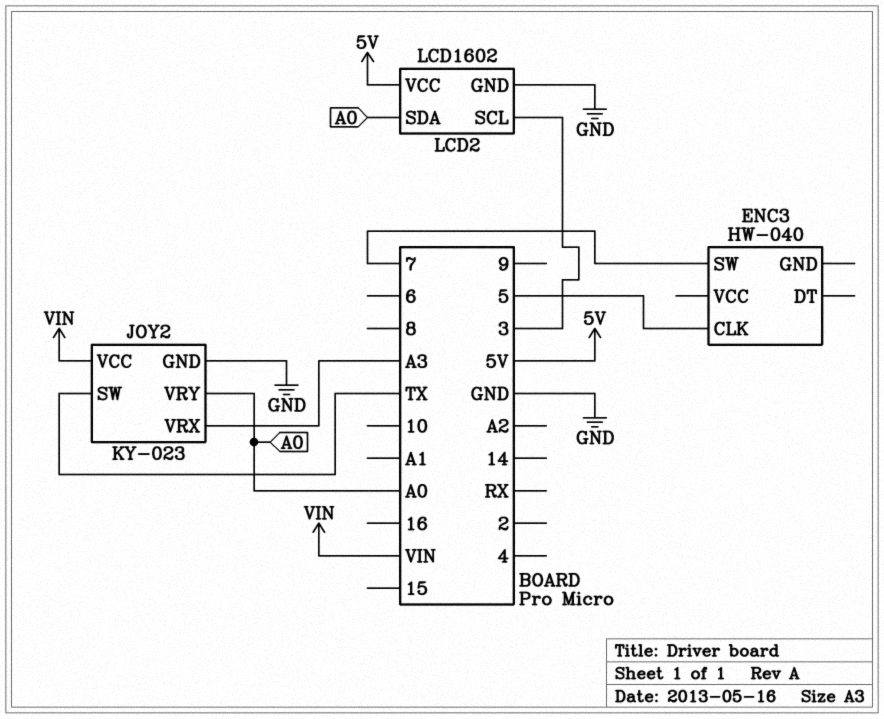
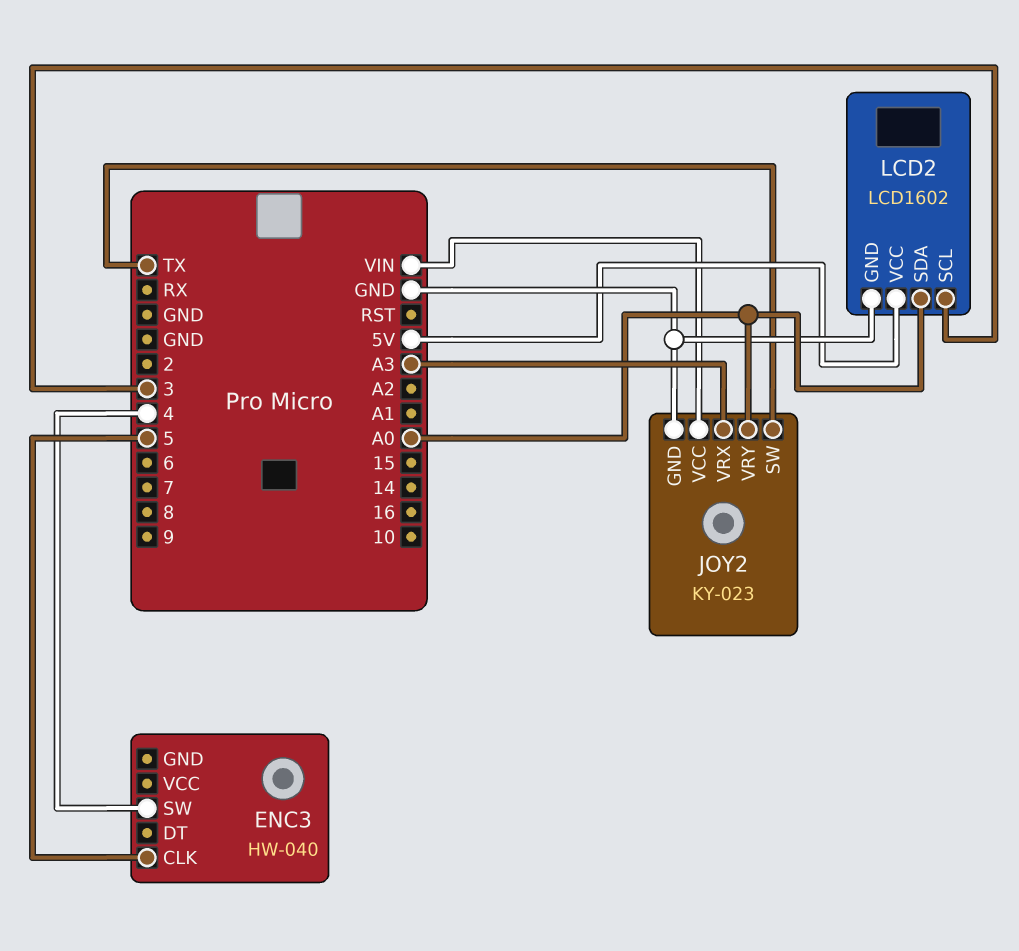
ENC3 pin SW: 7 -> 4

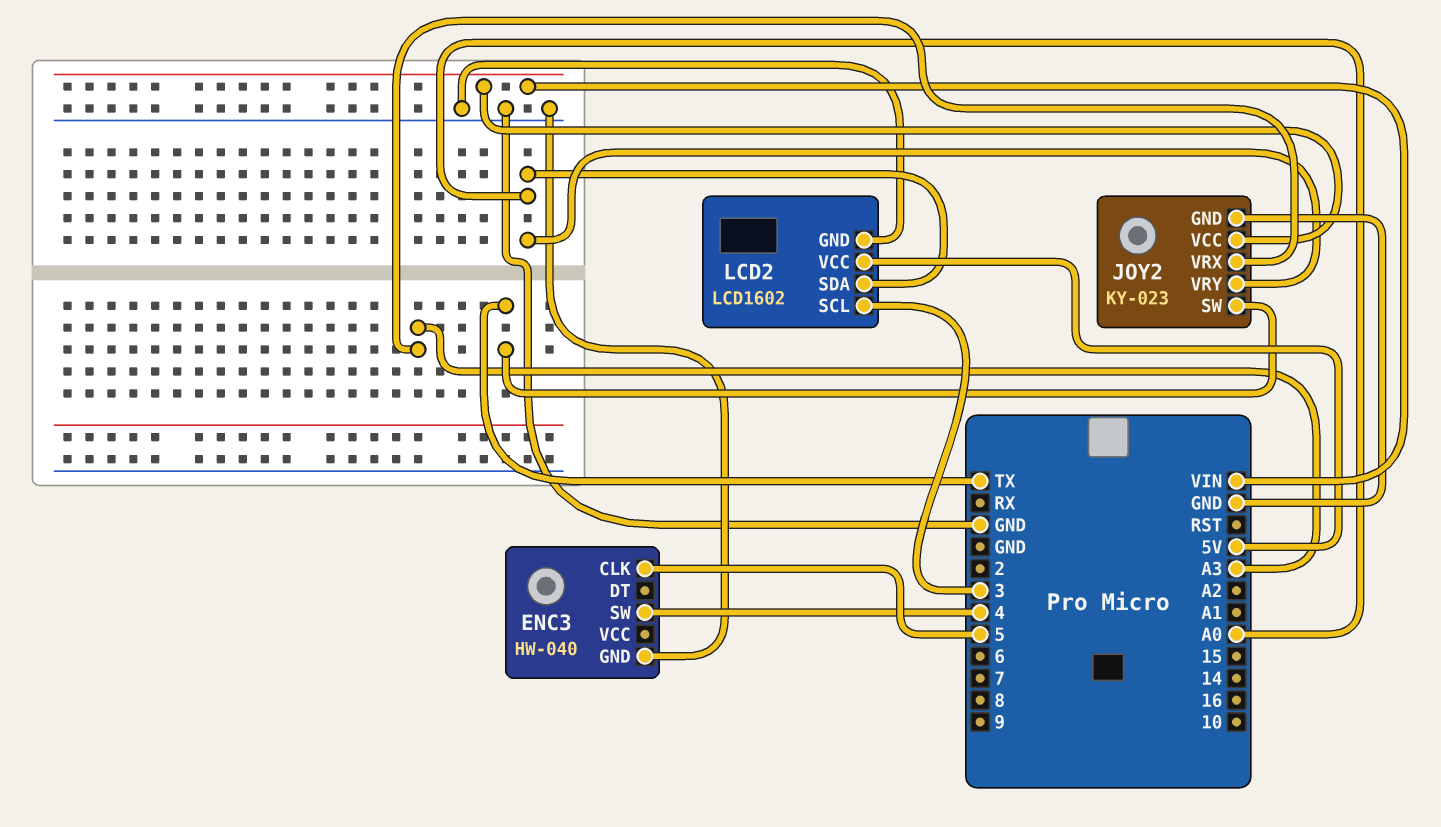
ENC3 pin GND: none -> GND

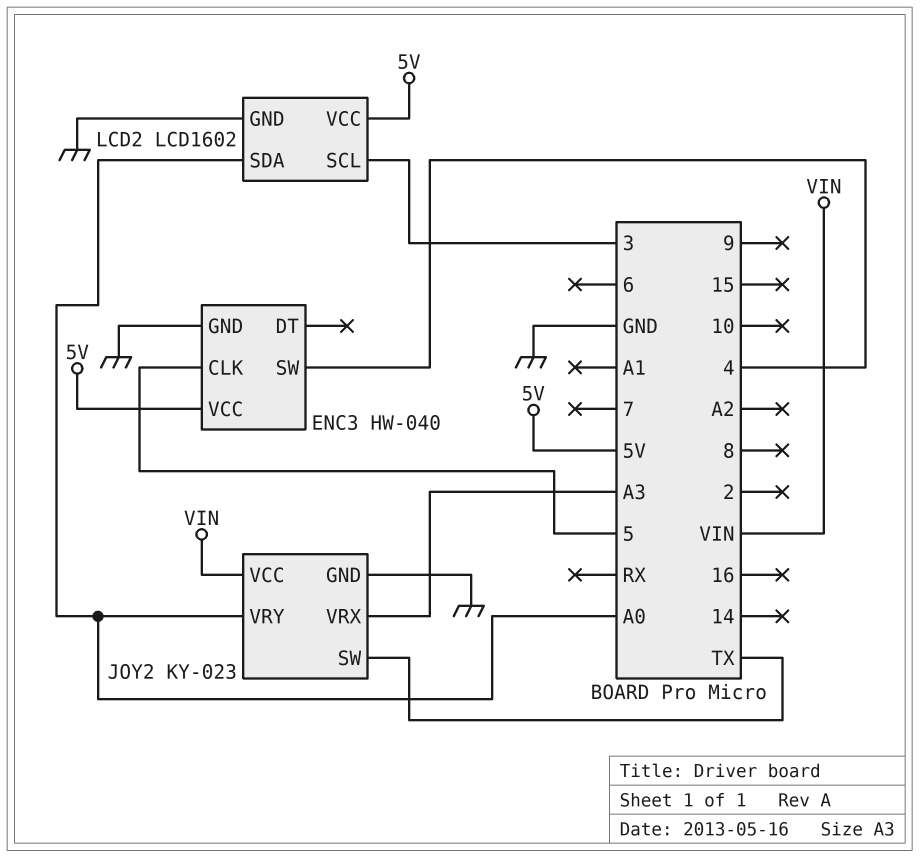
ENC3 pin VCC: none -> 5V

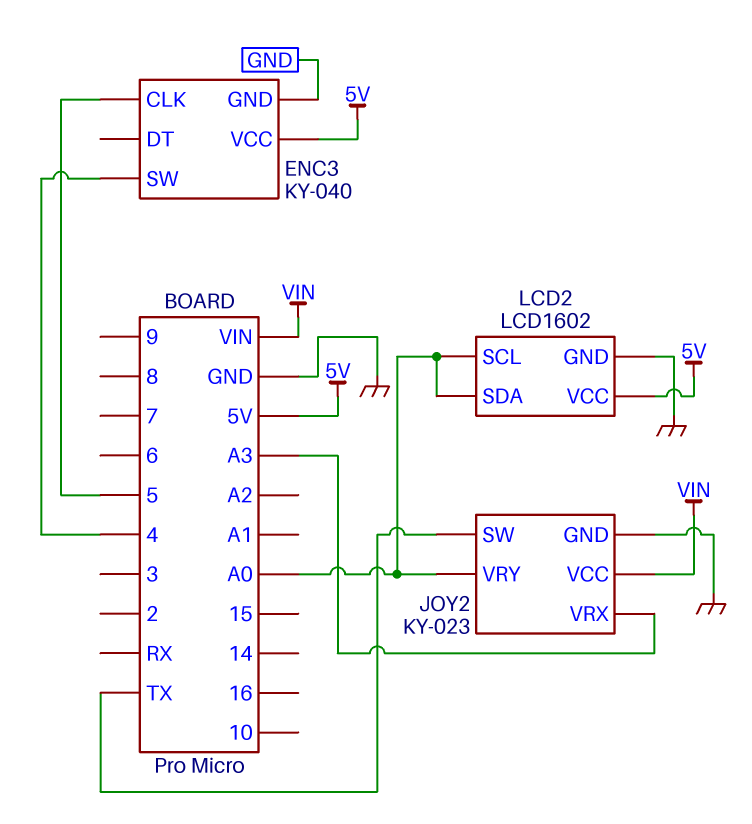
ENC3: HW-040 -> KY-040
LCD2 pin SCL: 3 -> A0

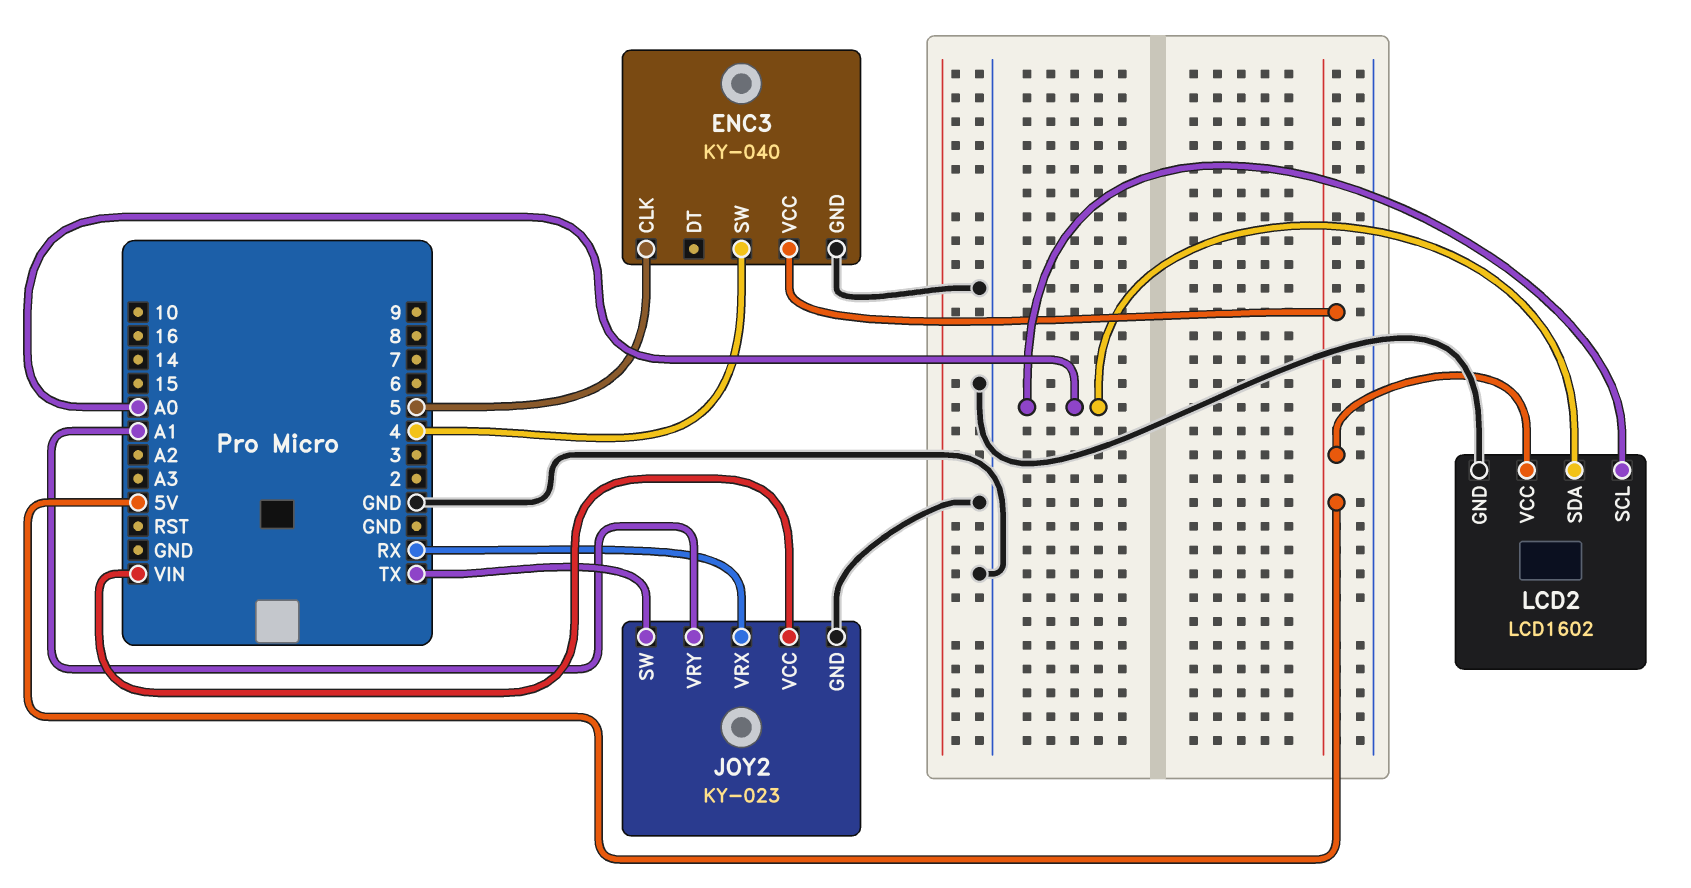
JOY2 pin VRX: A3 -> RX
JOY2 pin VRY: A0 -> A1

